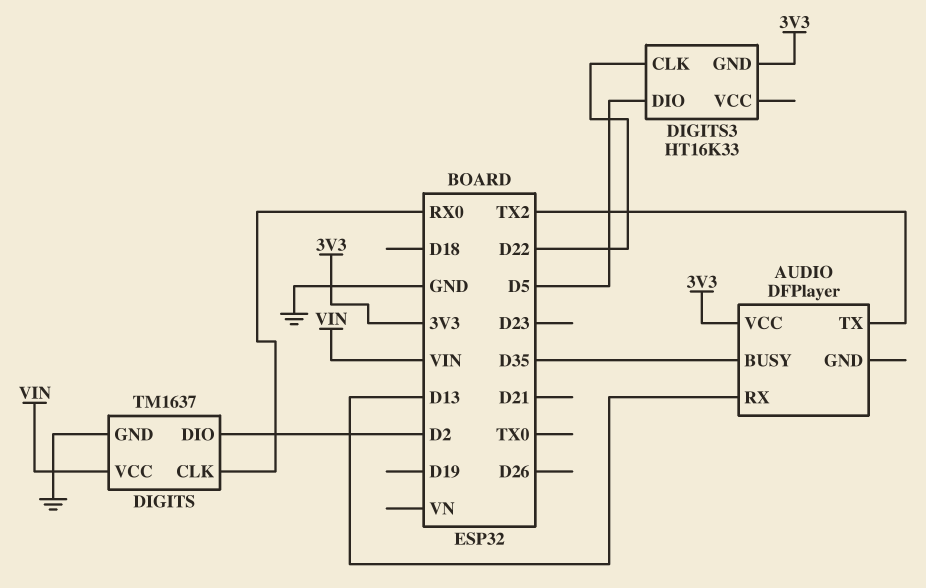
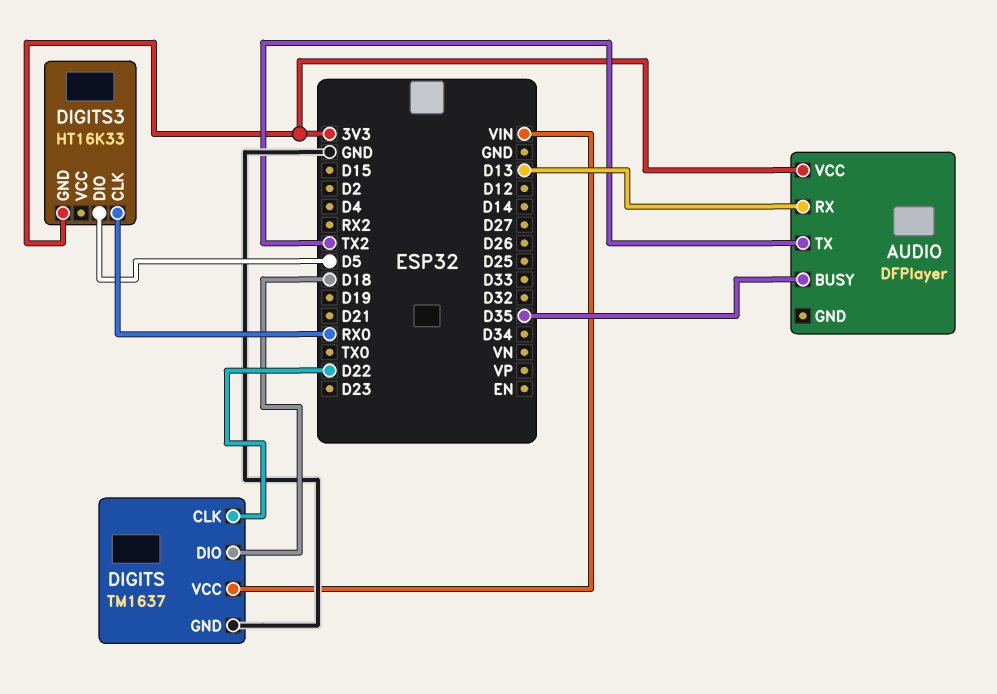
DIGITS pin CLK: RX0 -> D22
DIGITS pin DIO: D2 -> D18
DIGITS3 pin CLK: D22 -> RX0

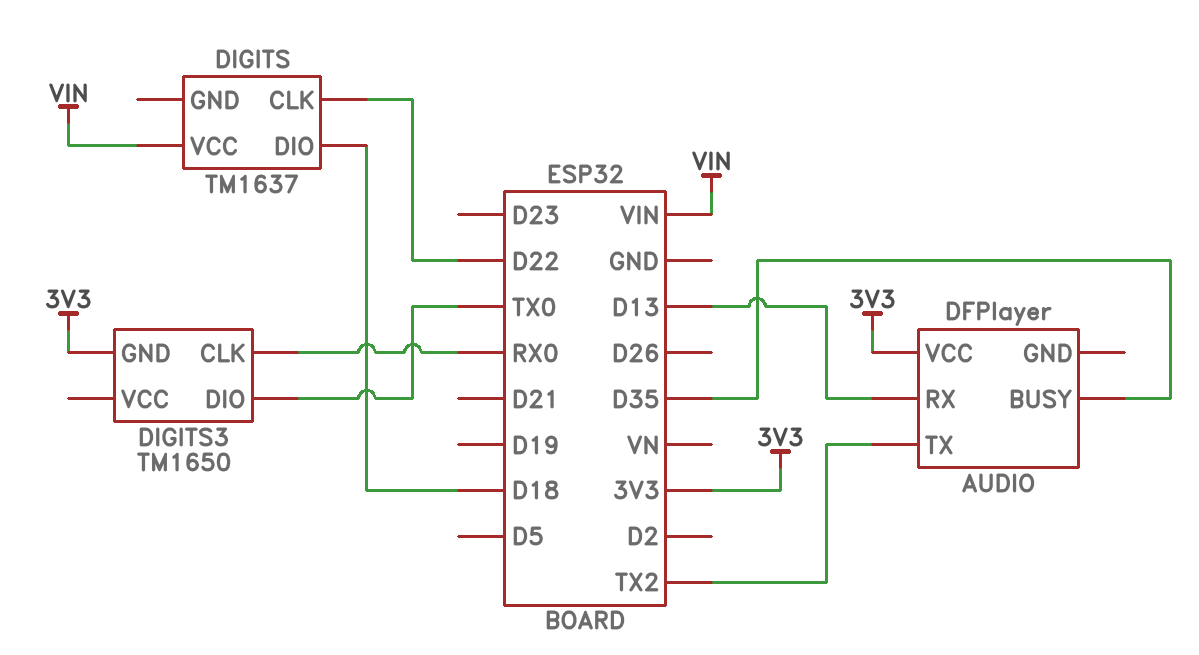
DIGITS pin GND: GND -> none
DIGITS3: HT16K33 -> TM1650
DIGITS3 pin DIO: D5 -> TX0

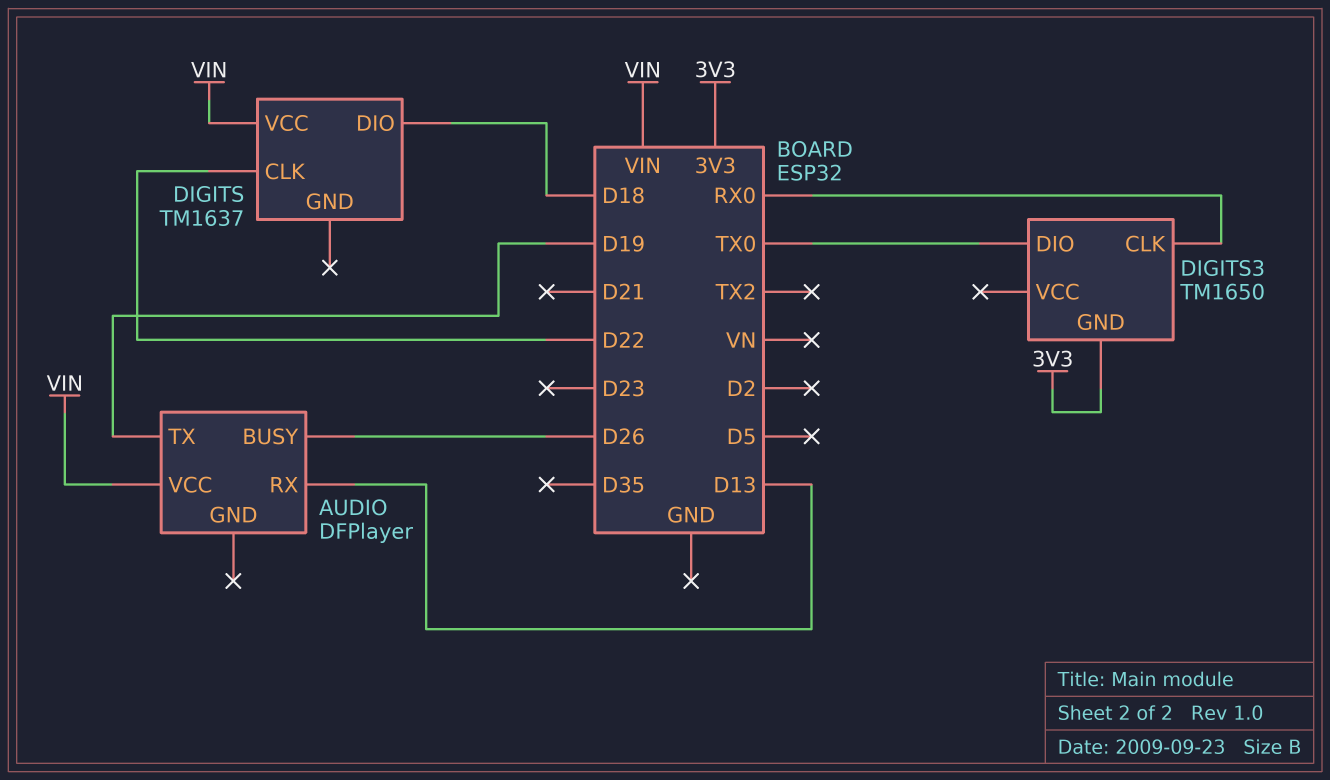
AUDIO pin BUSY: D35 -> D26
AUDIO pin TX: TX2 -> D19
AUDIO pin VCC: 3V3 -> VIN

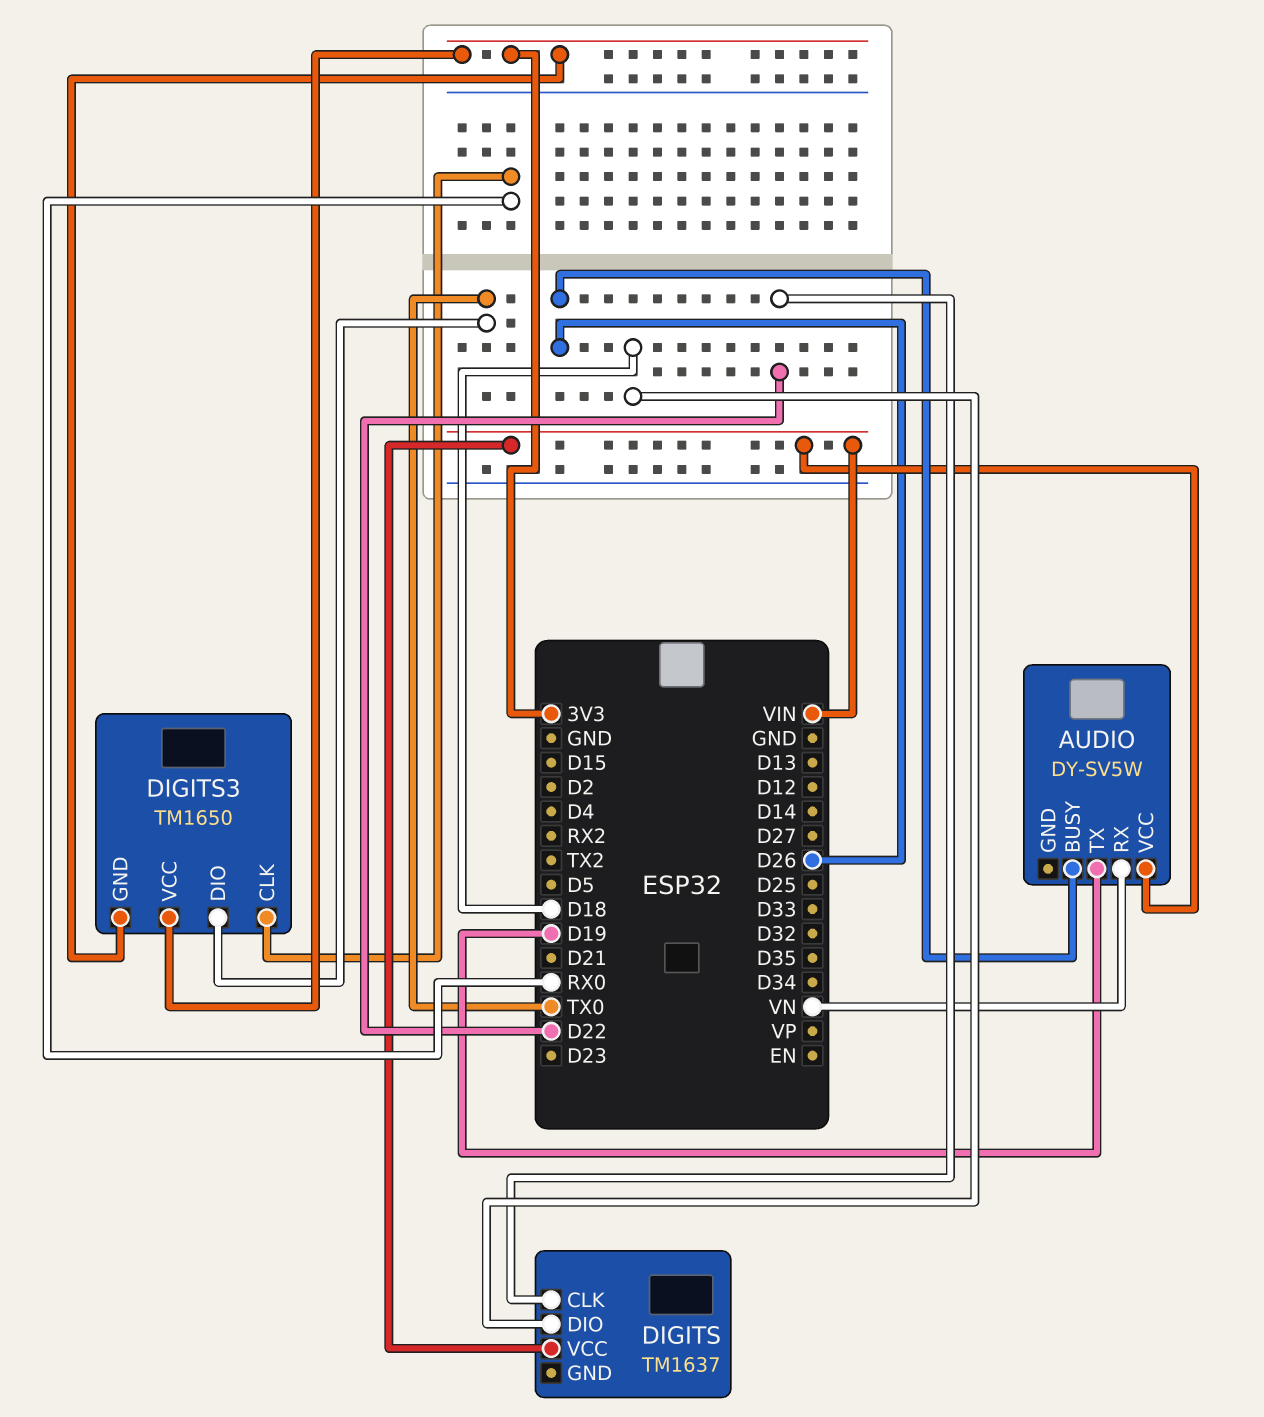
AUDIO: DFPlayer -> DY-SV5W
AUDIO pin RX: D13 -> VN
DIGITS3 pin VCC: none -> 3V3

